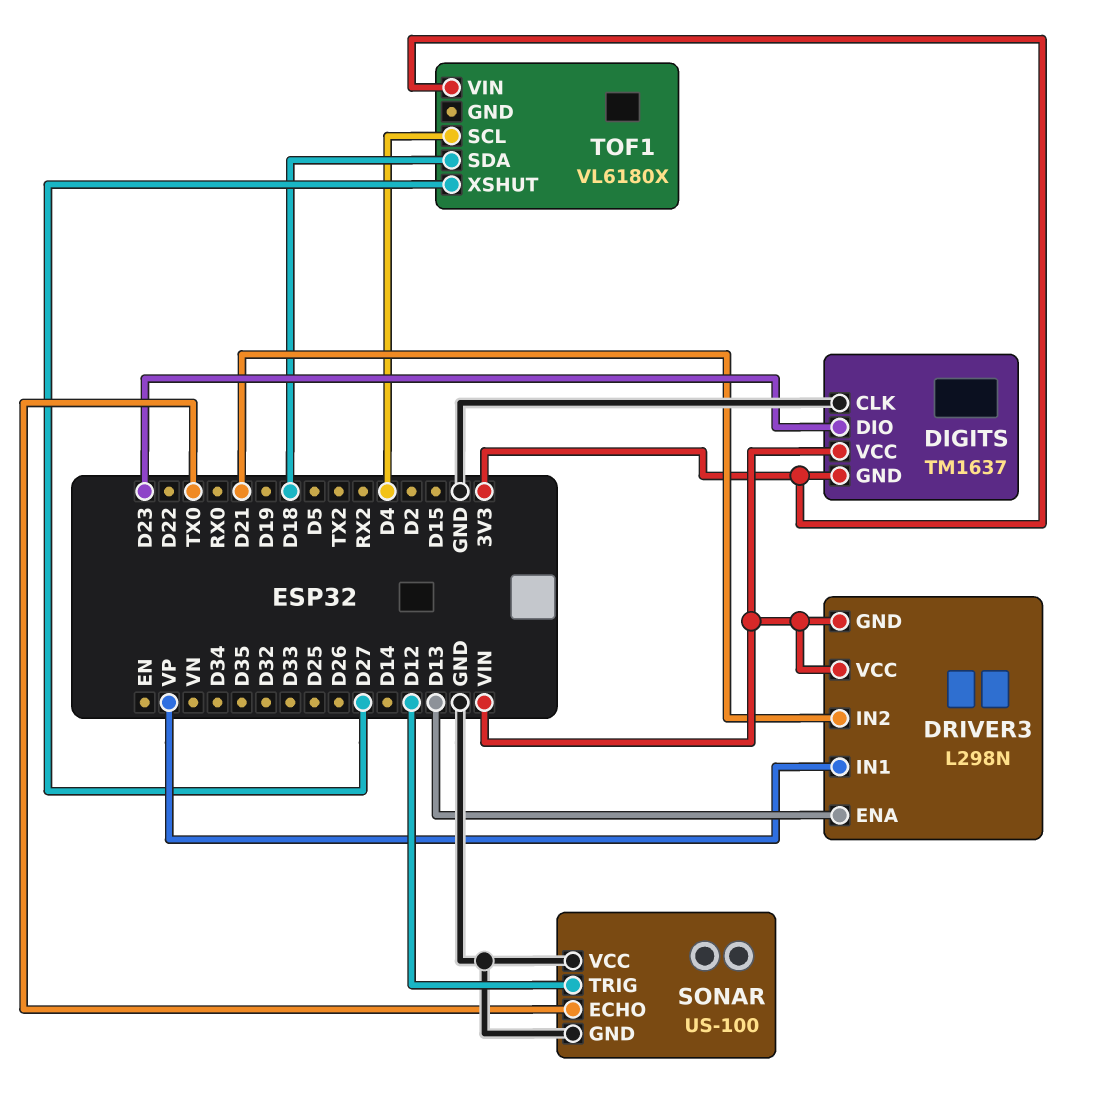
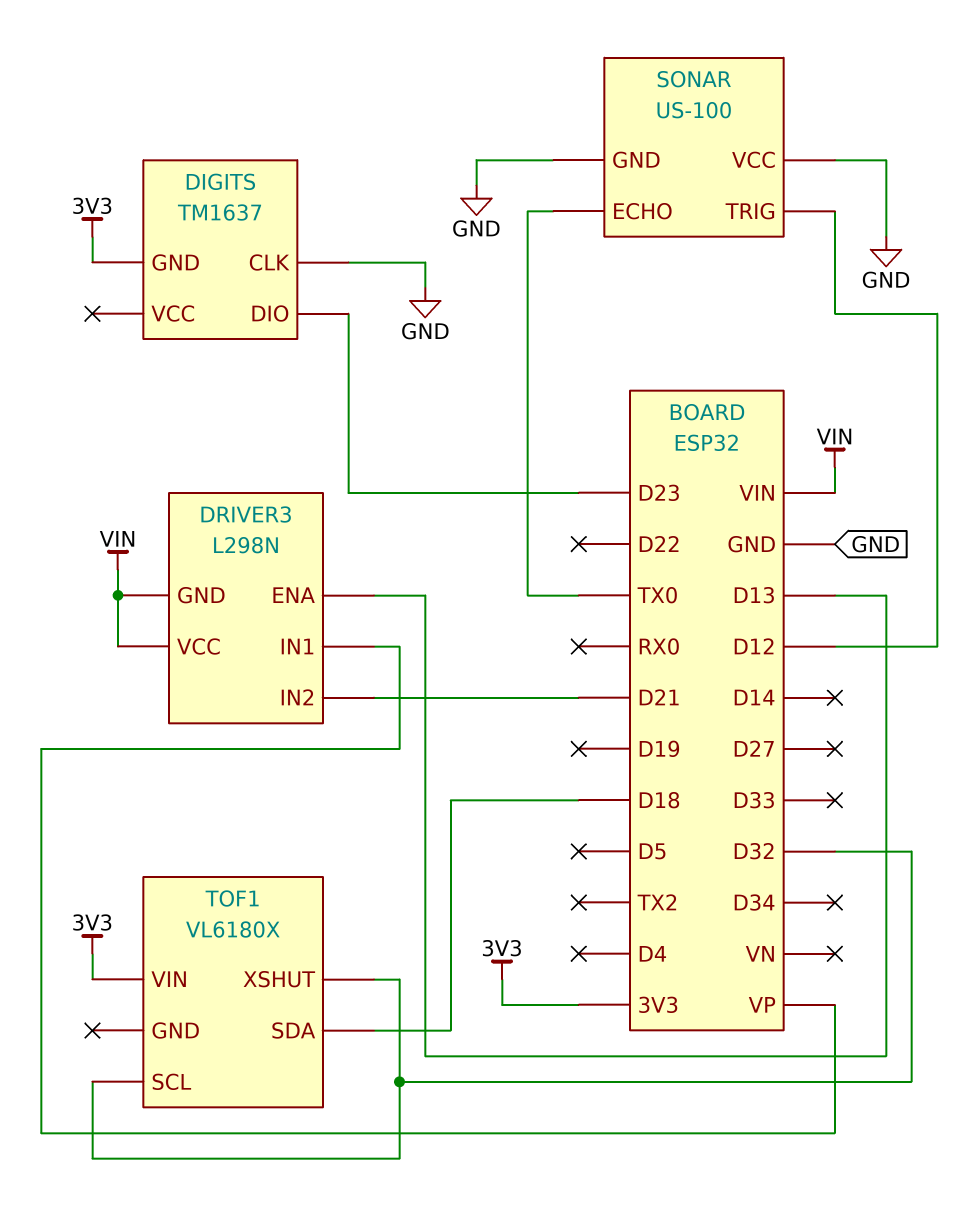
DIGITS pin VCC: VIN -> none
TOF1 pin SCL: D4 -> D32
TOF1 pin XSHUT: D27 -> D32

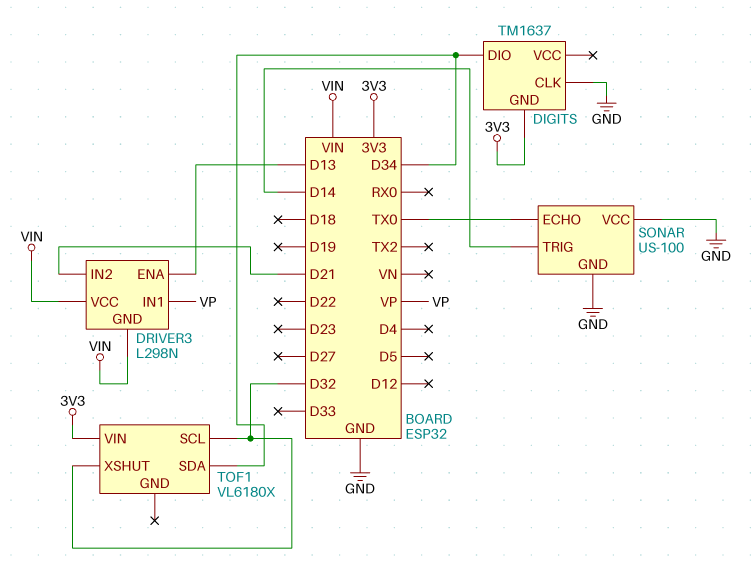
DIGITS pin DIO: D23 -> D34
SONAR pin TRIG: D12 -> D14
TOF1 pin SDA: D18 -> D34

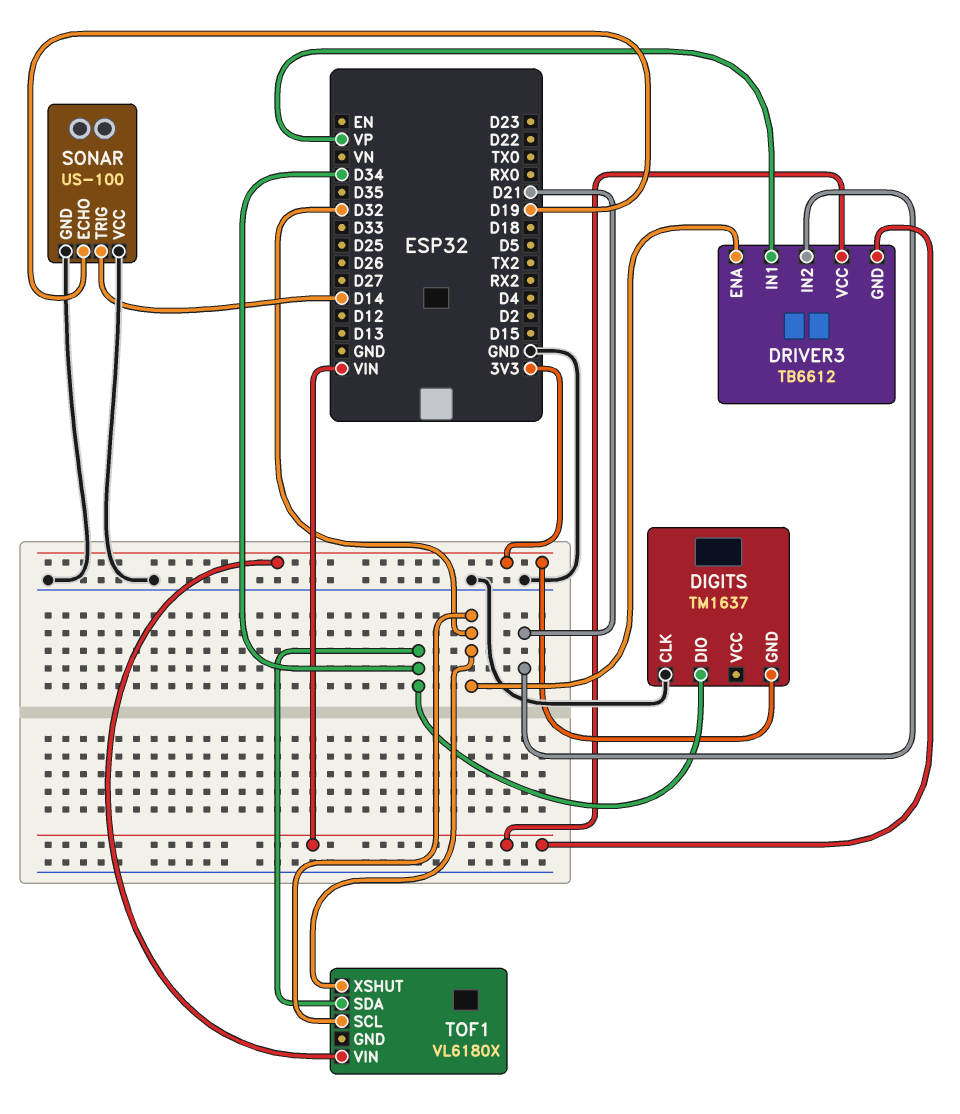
DRIVER3: L298N -> TB6612
DRIVER3 pin ENA: D13 -> D32
SONAR pin ECHO: TX0 -> D19

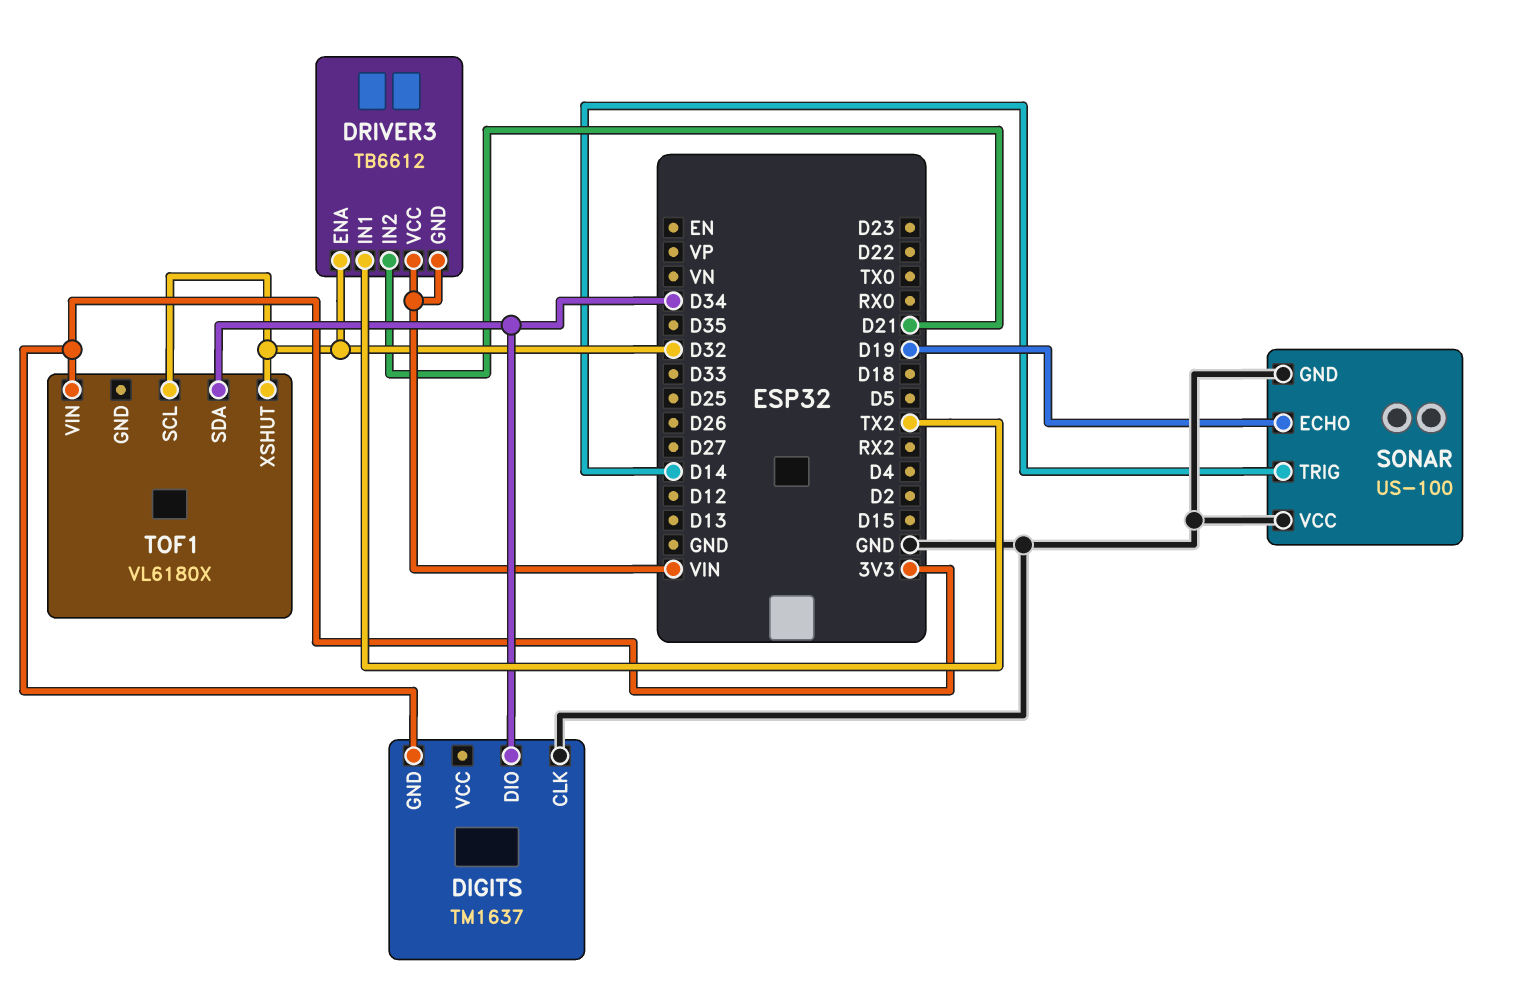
DRIVER3 pin IN1: VP -> TX2

